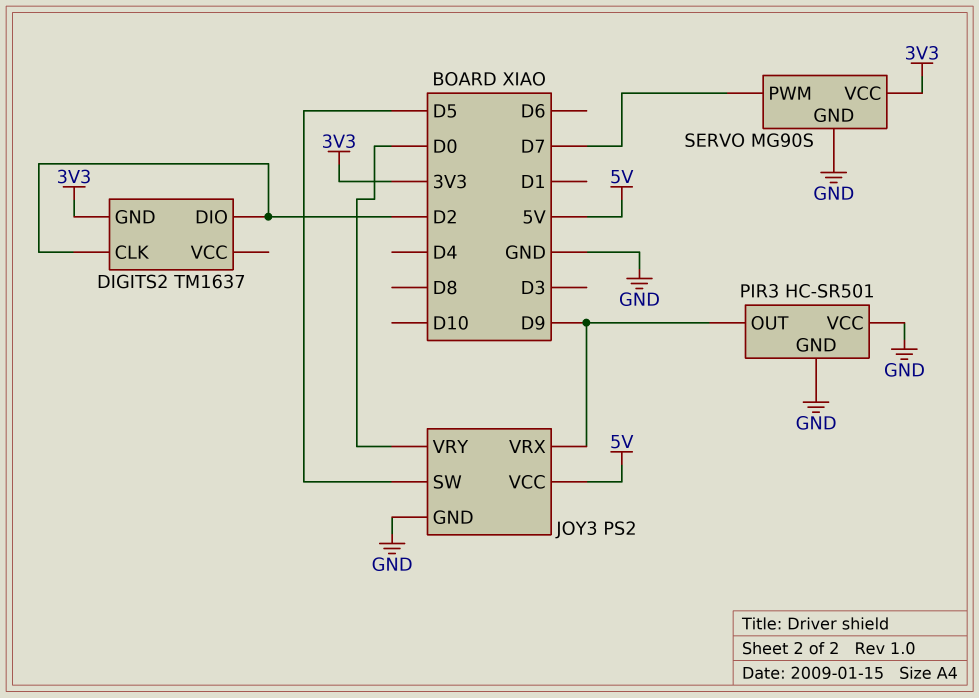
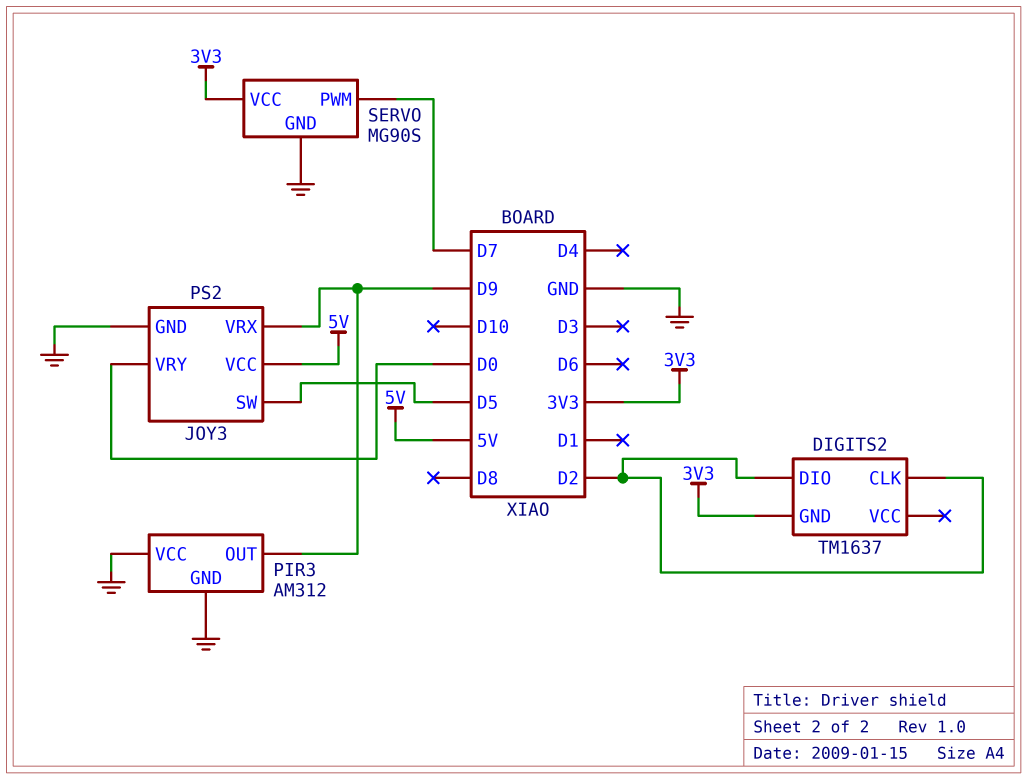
PIR3: HC-SR501 -> AM312

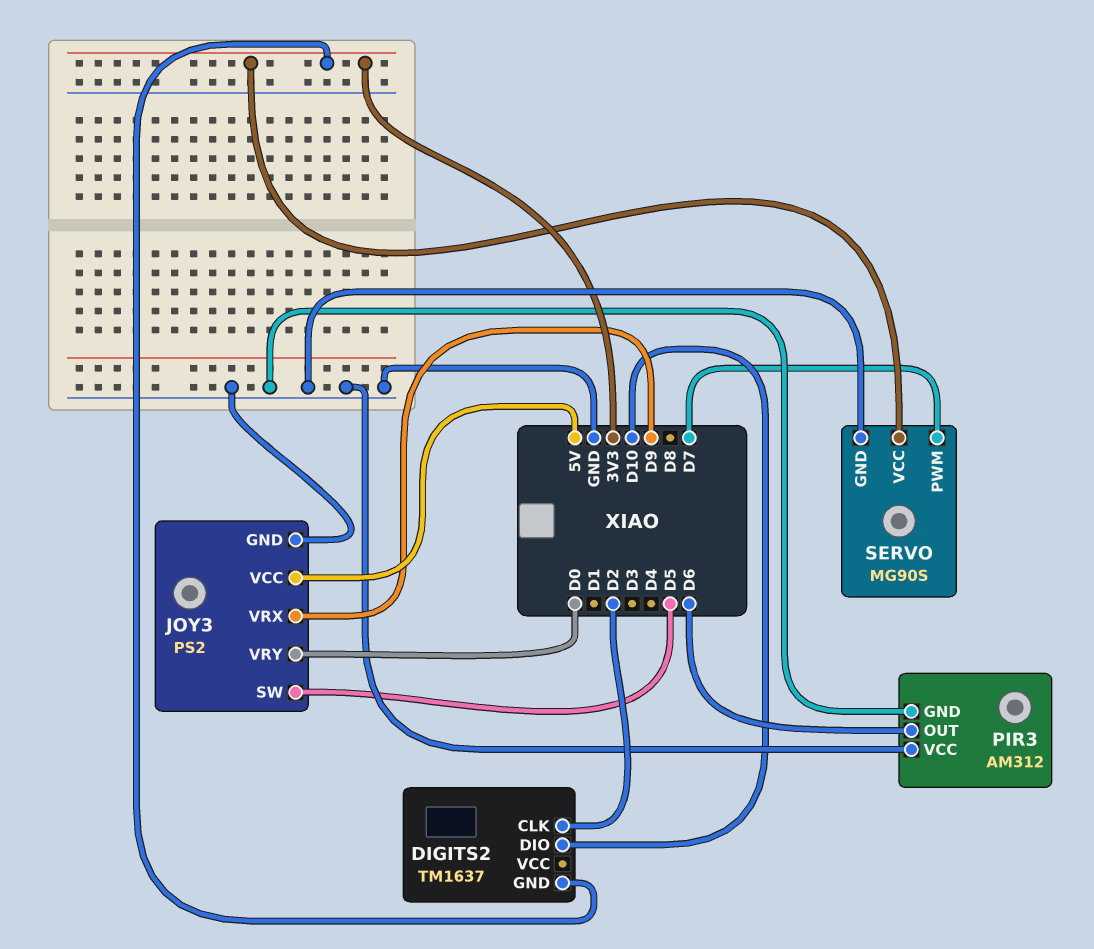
DIGITS2 pin DIO: D2 -> D10
PIR3 pin OUT: D9 -> D6

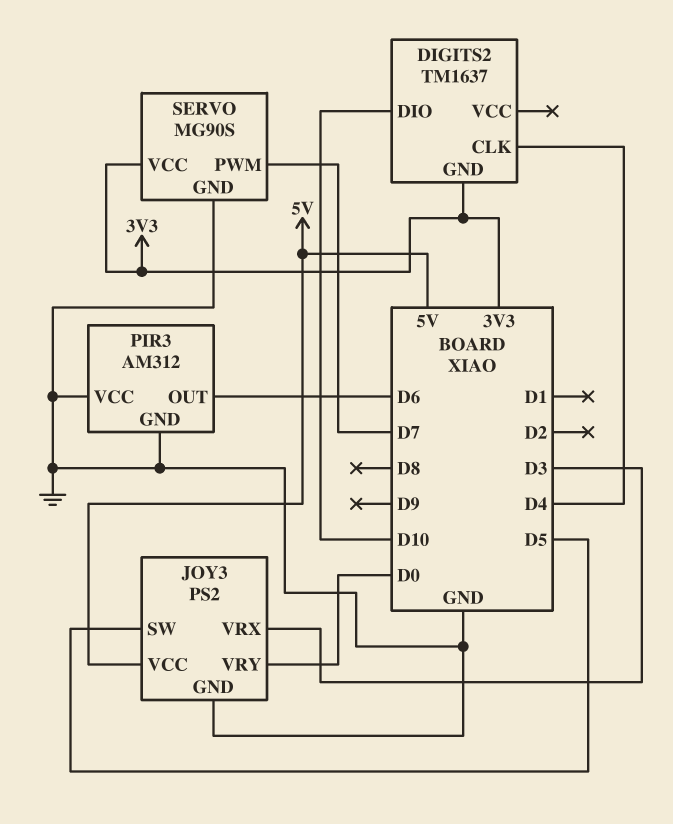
DIGITS2 pin CLK: D2 -> D4
JOY3 pin VRX: D9 -> D3

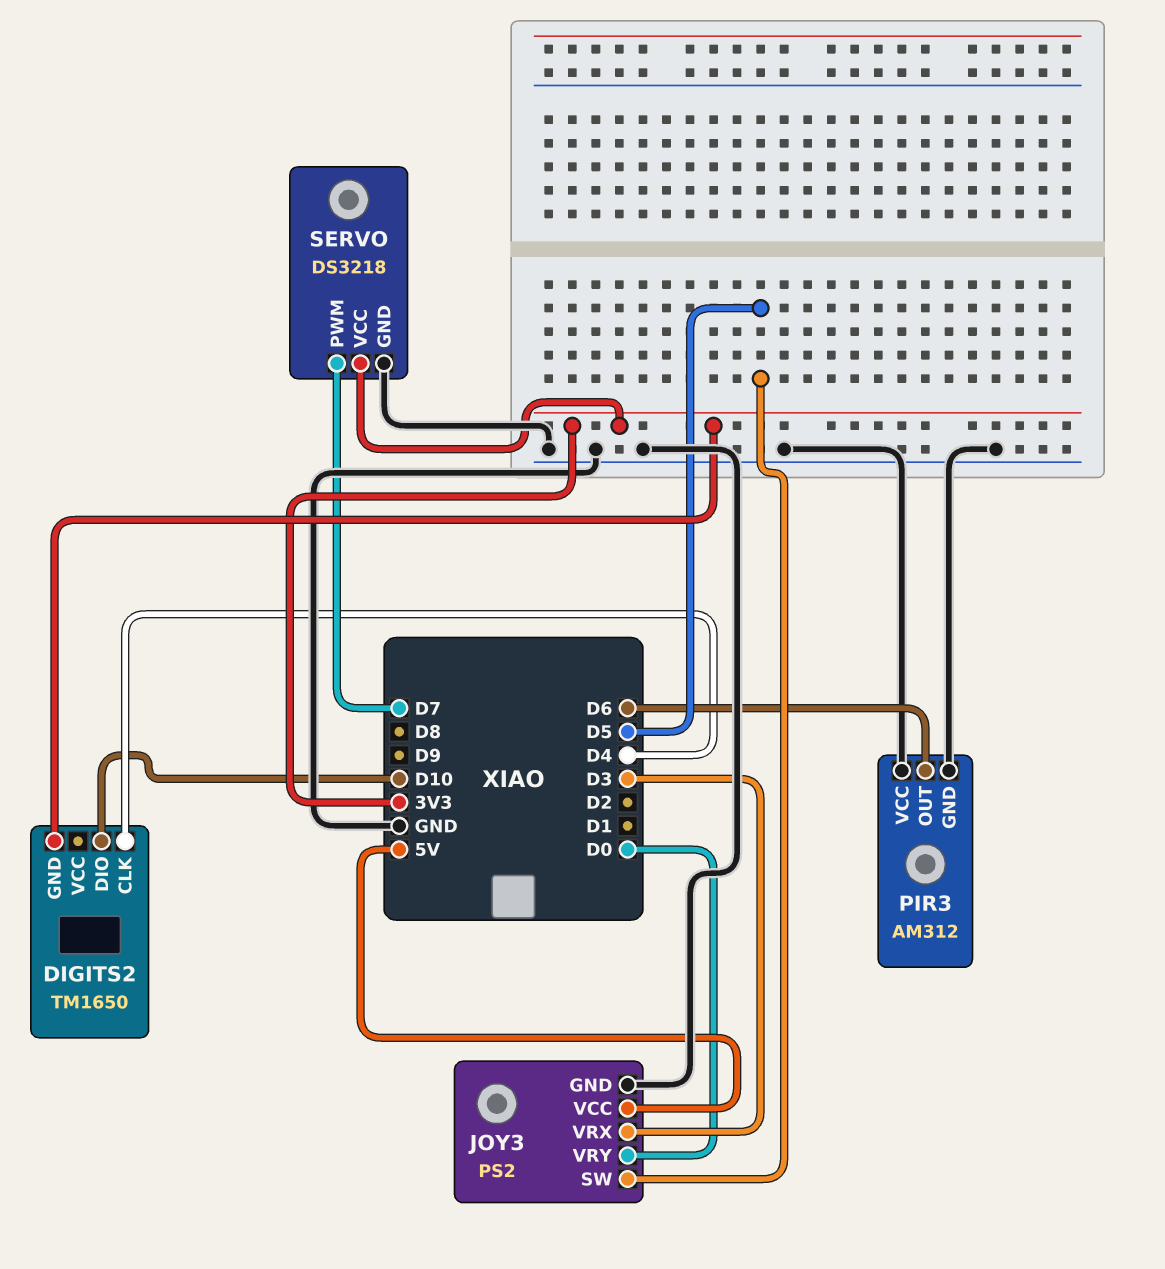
DIGITS2: TM1637 -> TM1650
SERVO: MG90S -> DS3218

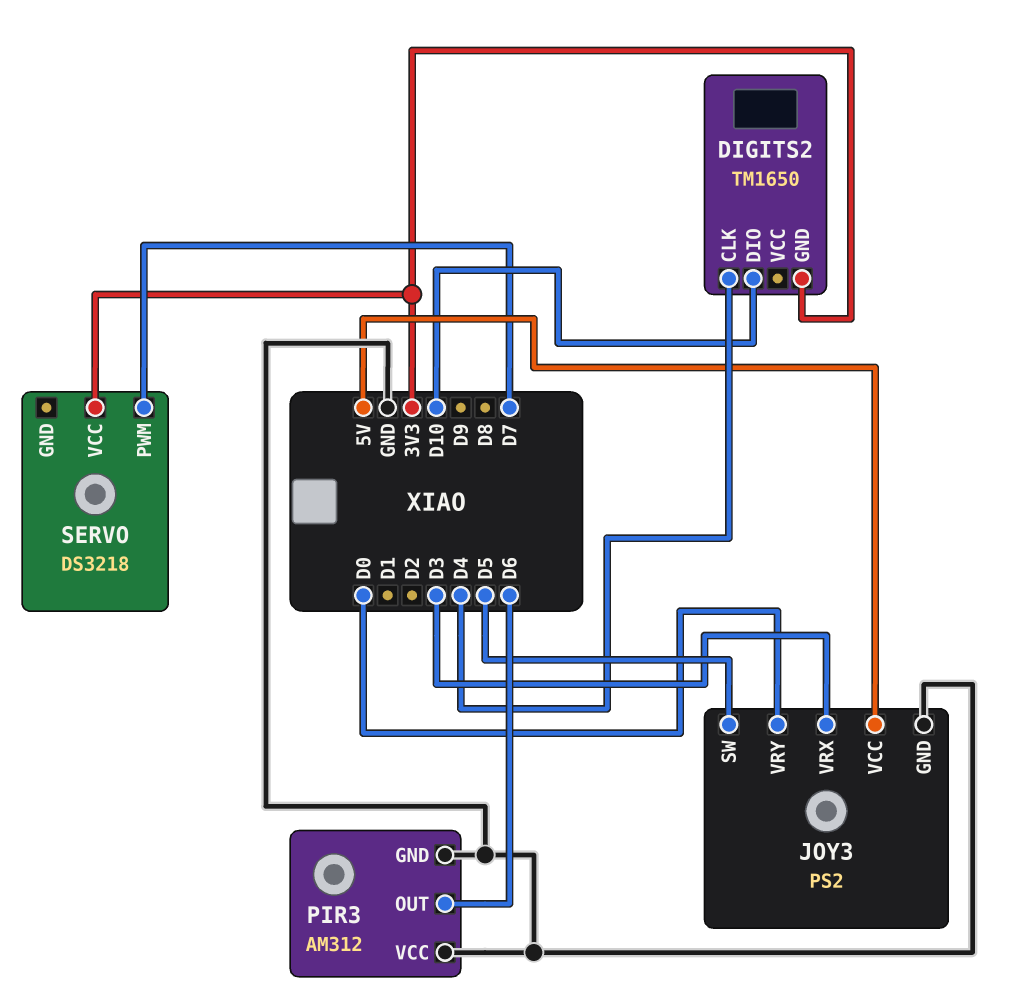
SERVO pin GND: GND -> none

